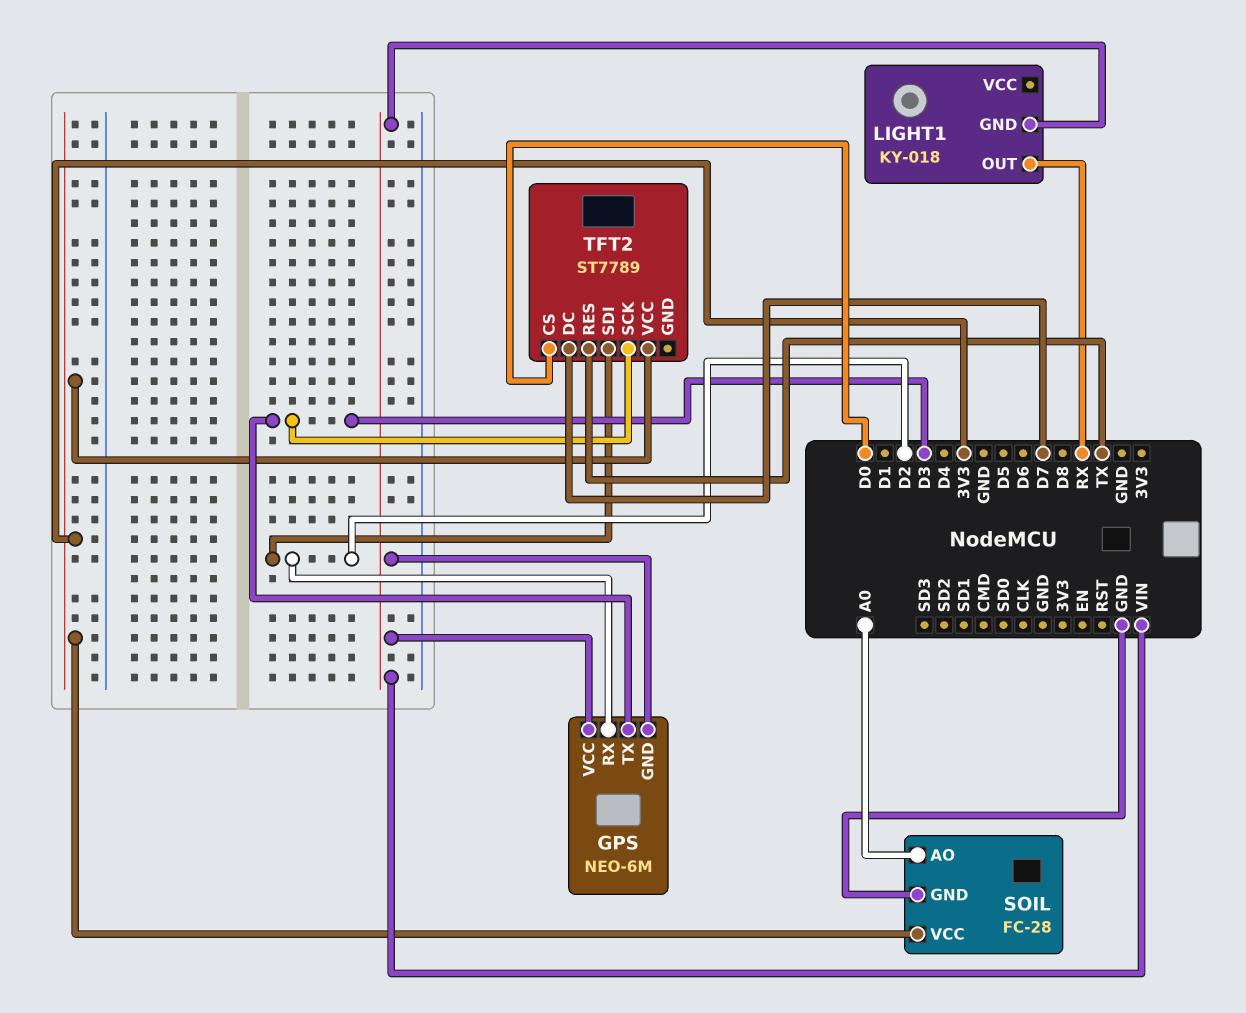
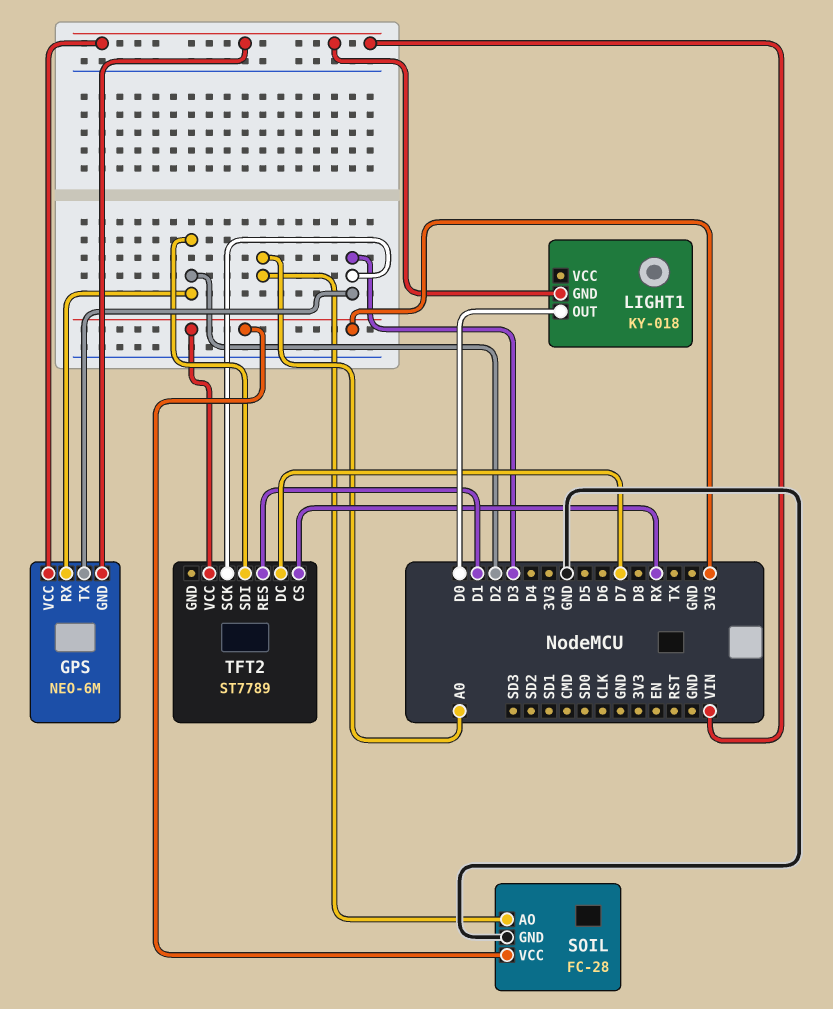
LIGHT1 pin OUT: RX -> D0
TFT2 pin CS: D0 -> RX
TFT2 pin RES: TX -> D1

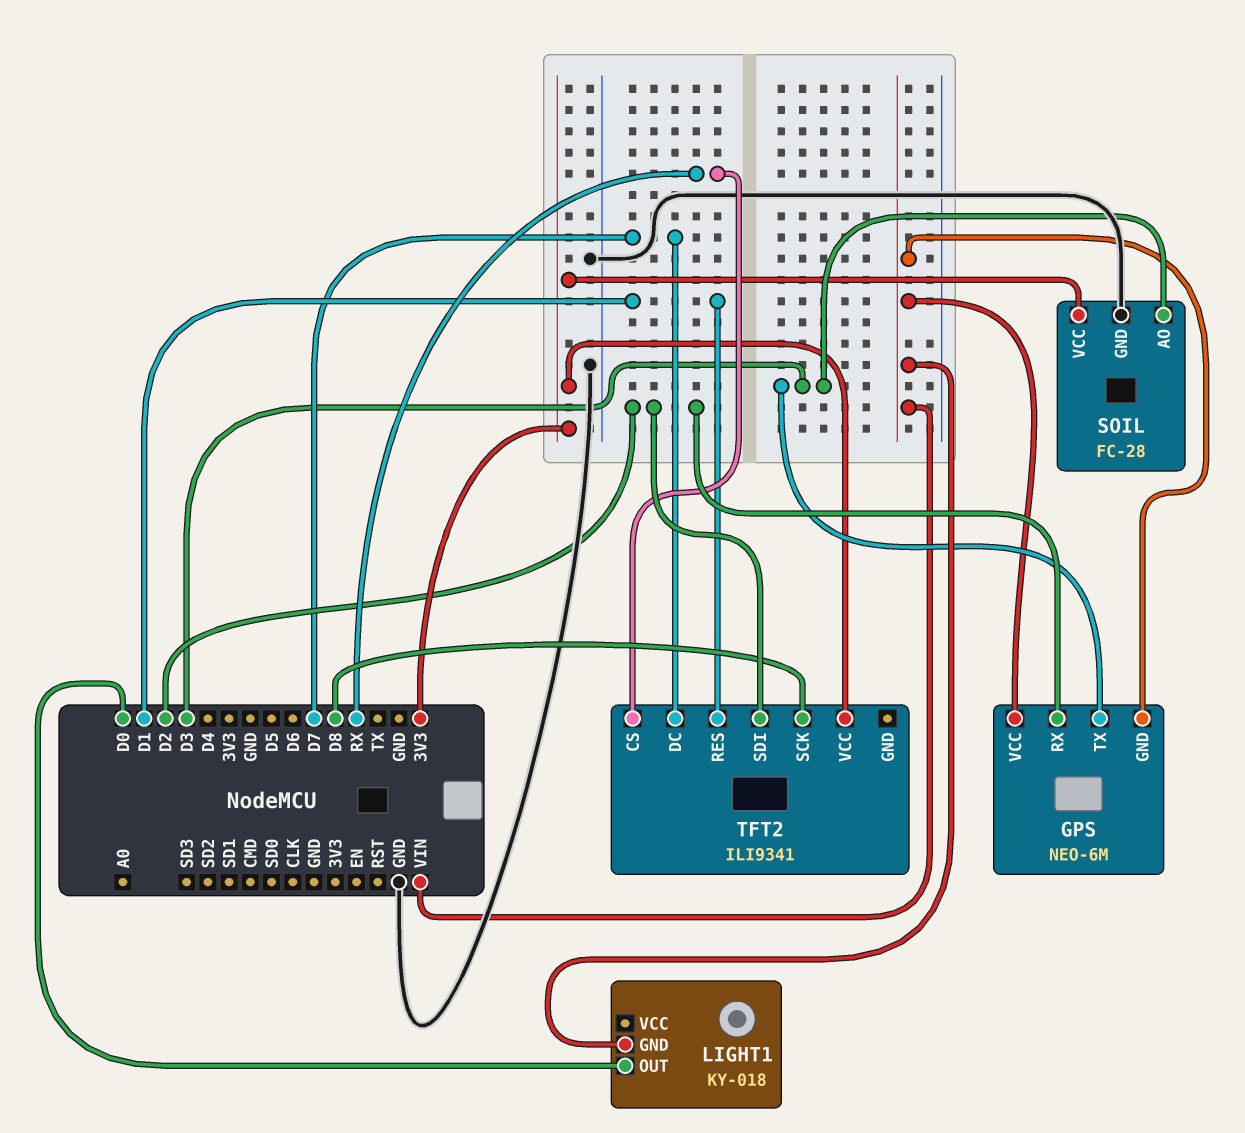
SOIL pin AO: A0 -> D3
TFT2: ST7789 -> ILI9341
TFT2 pin SCK: D3 -> D8

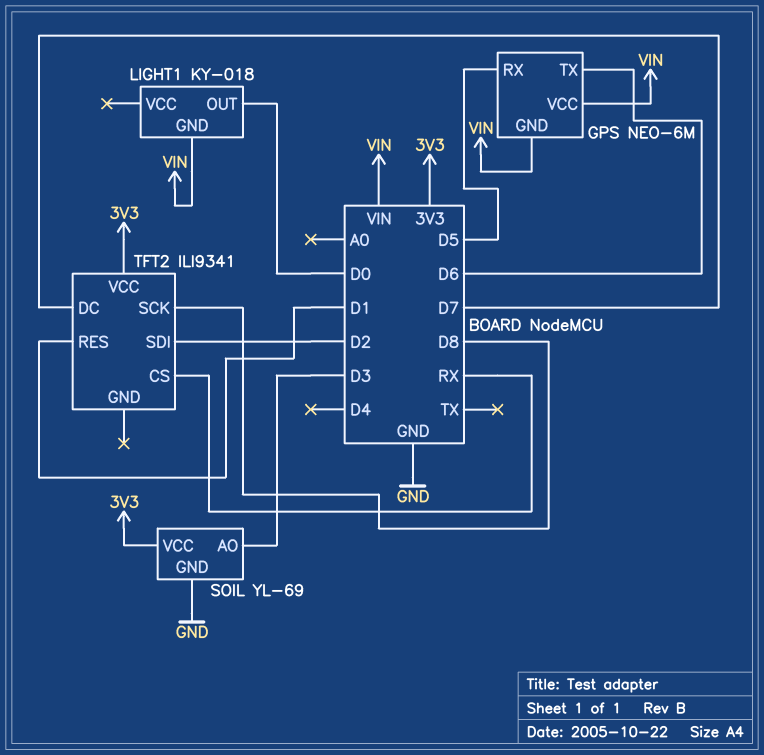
GPS pin RX: D2 -> D5
GPS pin TX: D3 -> D6
SOIL: FC-28 -> YL-69

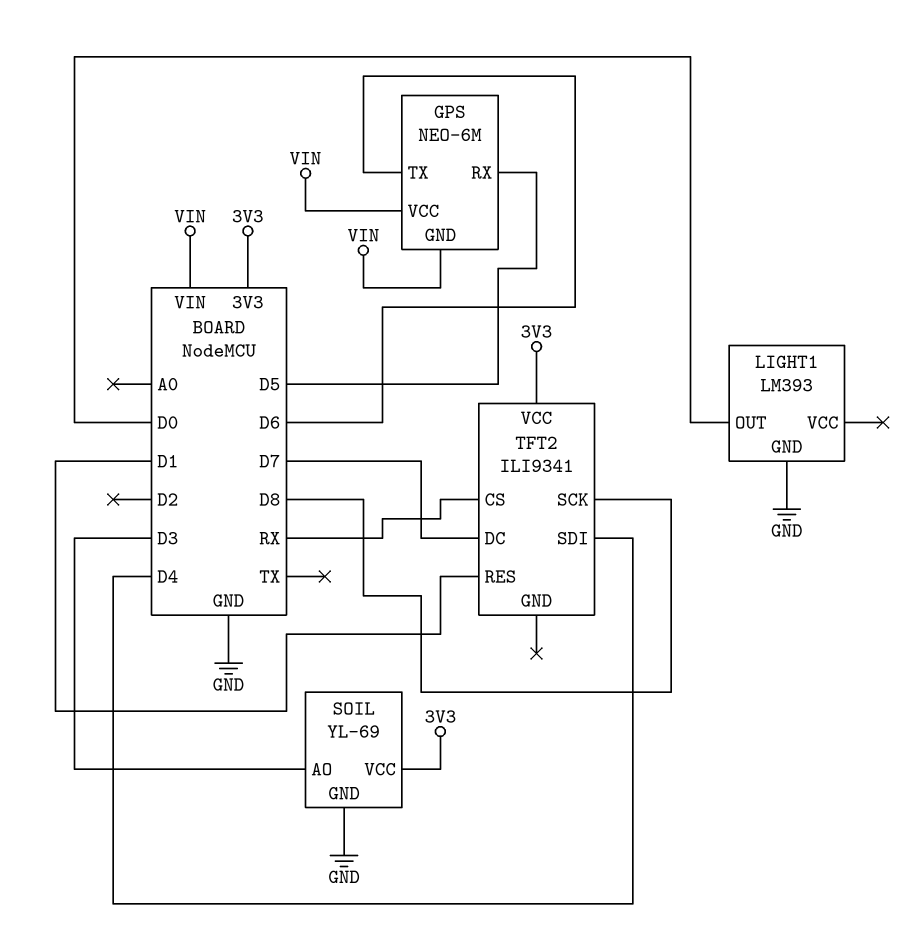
LIGHT1: KY-018 -> LM393
LIGHT1 pin GND: VIN -> GND
TFT2 pin SDI: D2 -> D4

